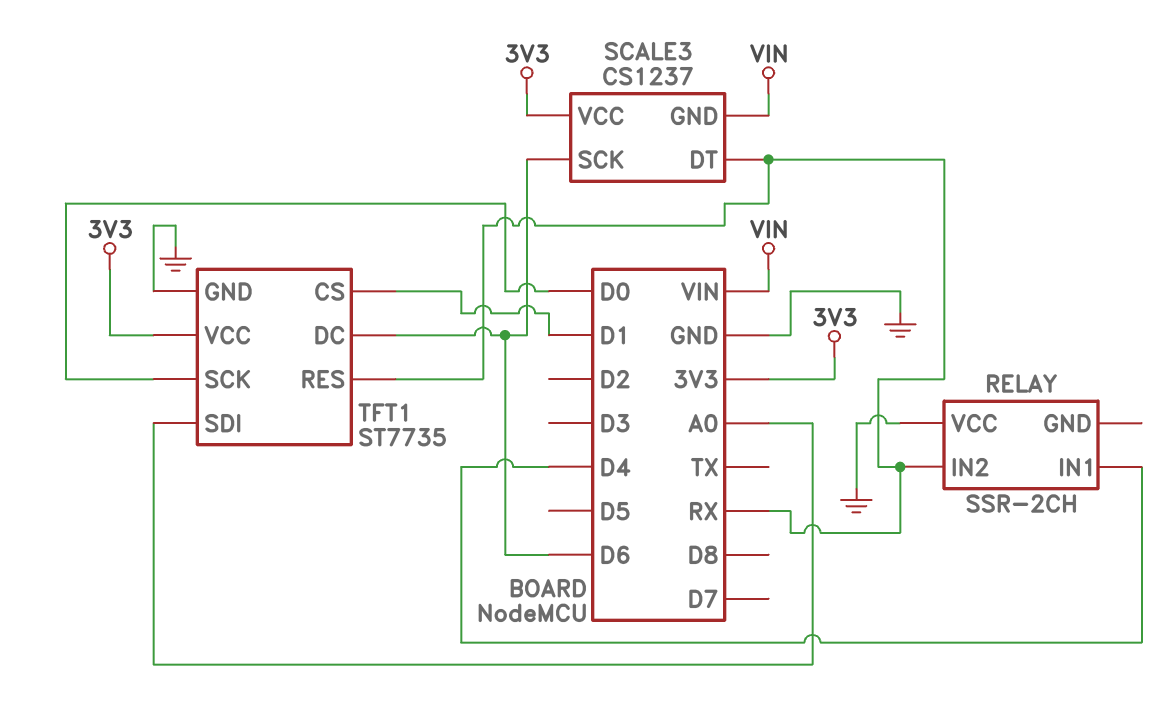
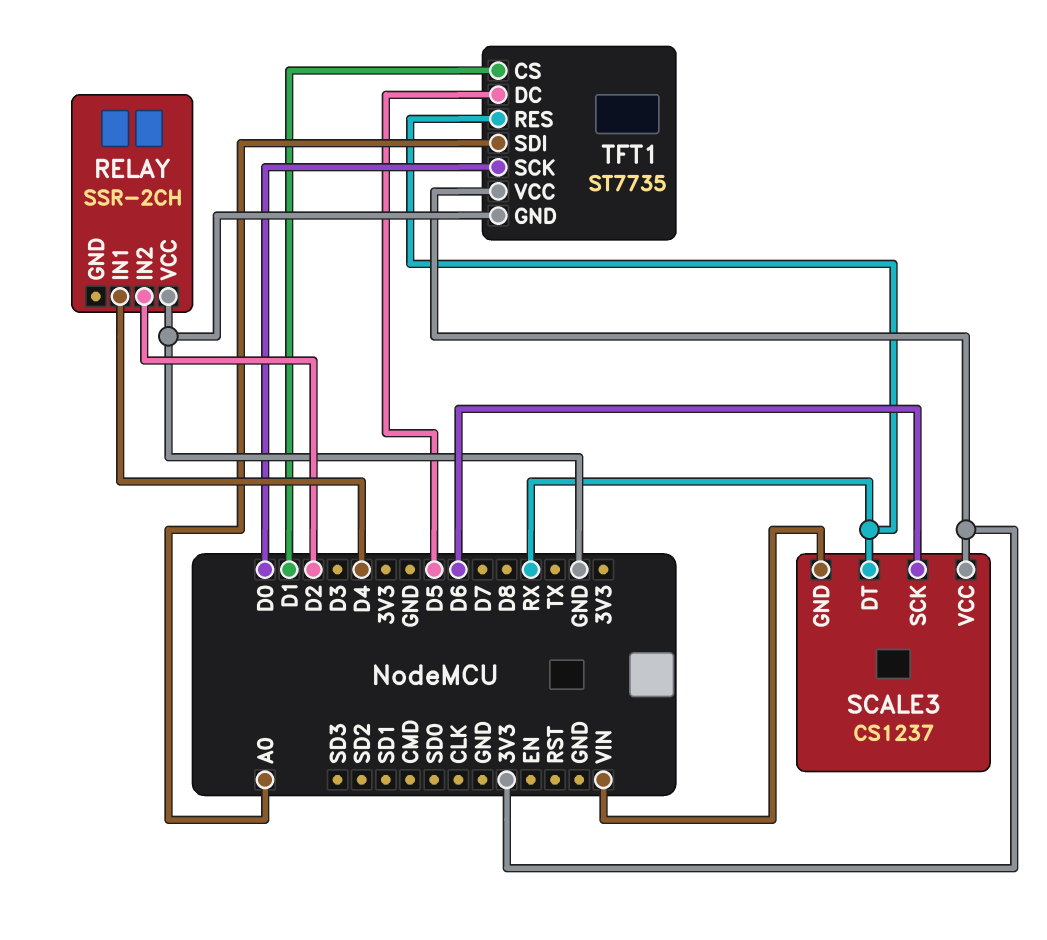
RELAY pin IN2: RX -> D2
TFT1 pin DC: D6 -> D5

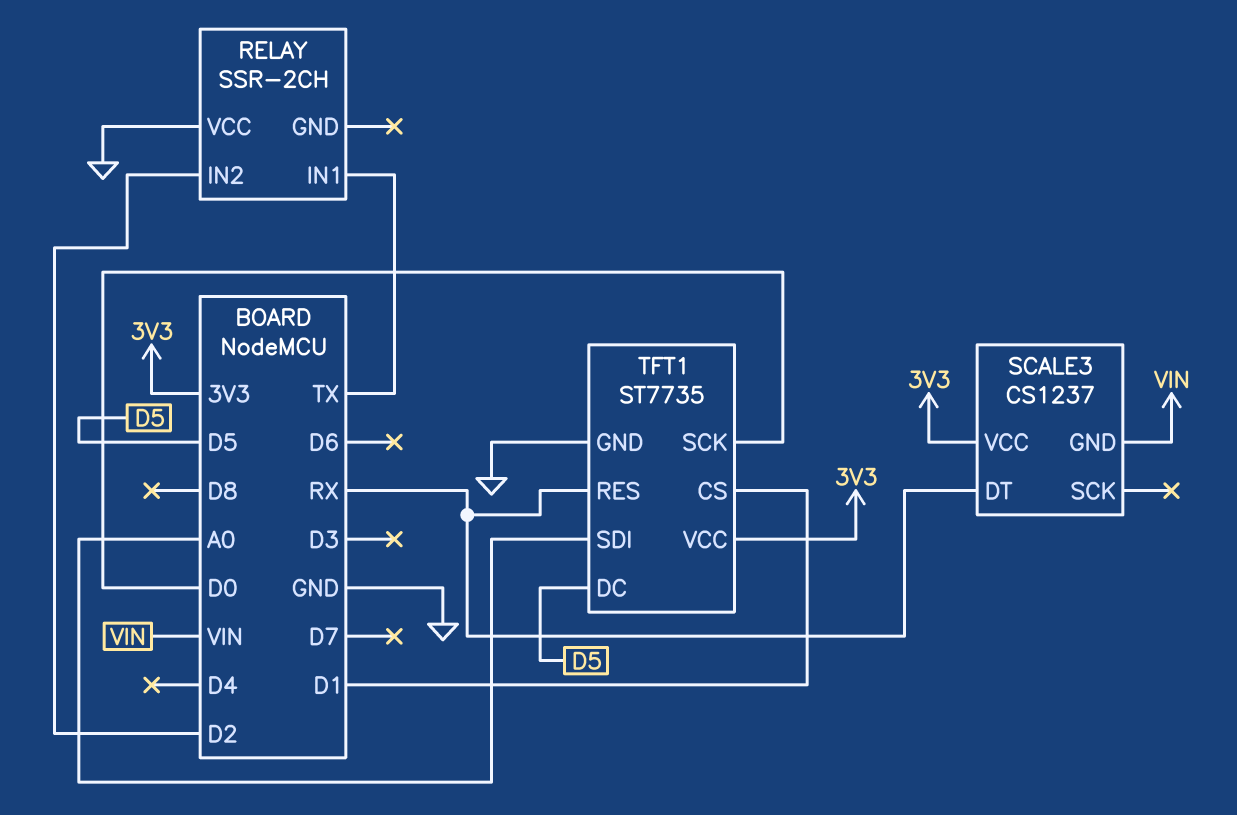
RELAY pin IN1: D4 -> TX
SCALE3 pin SCK: D6 -> none

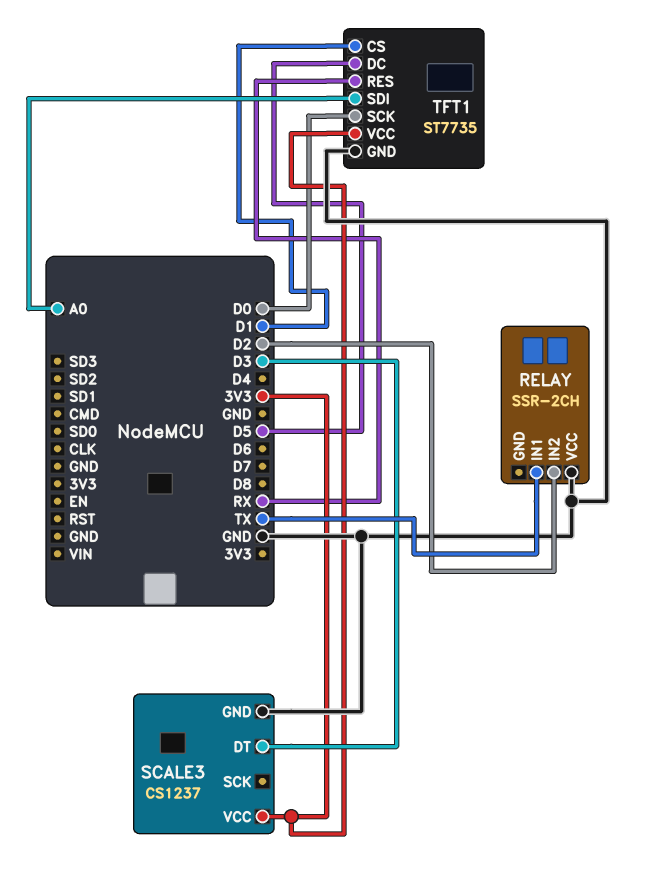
SCALE3 pin DT: RX -> D3
SCALE3 pin GND: VIN -> GND

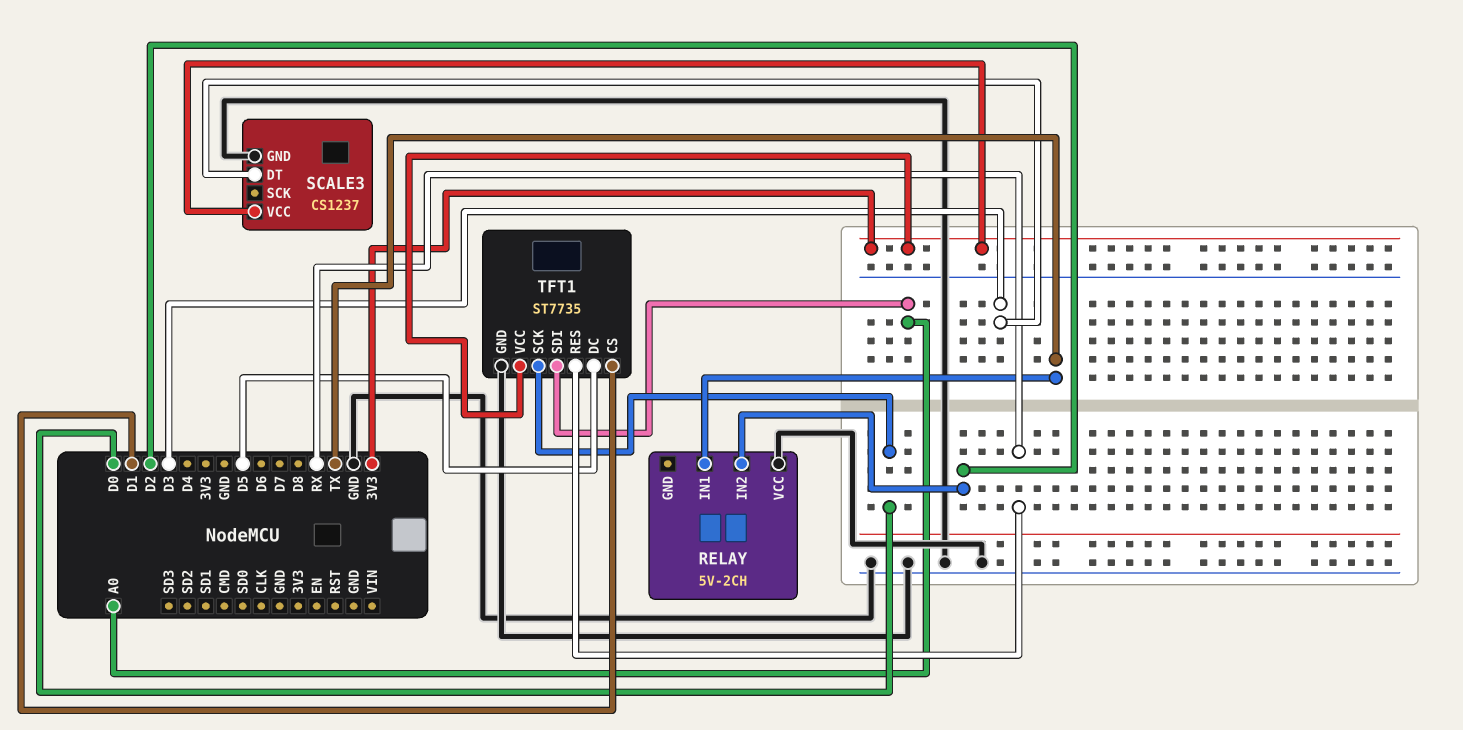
RELAY: SSR-2CH -> 5V-2CH

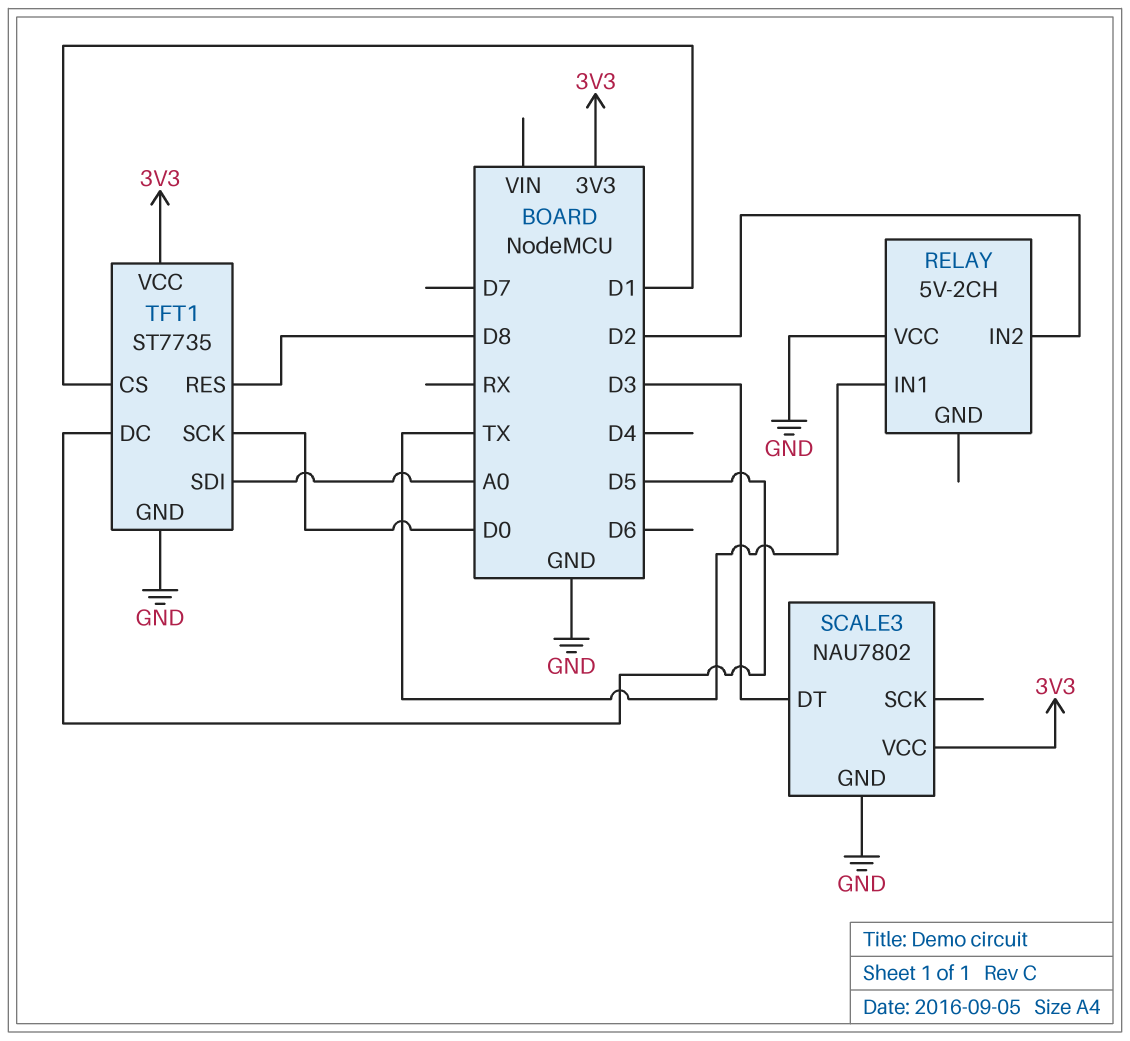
SCALE3: CS1237 -> NAU7802
TFT1 pin RES: RX -> D8

